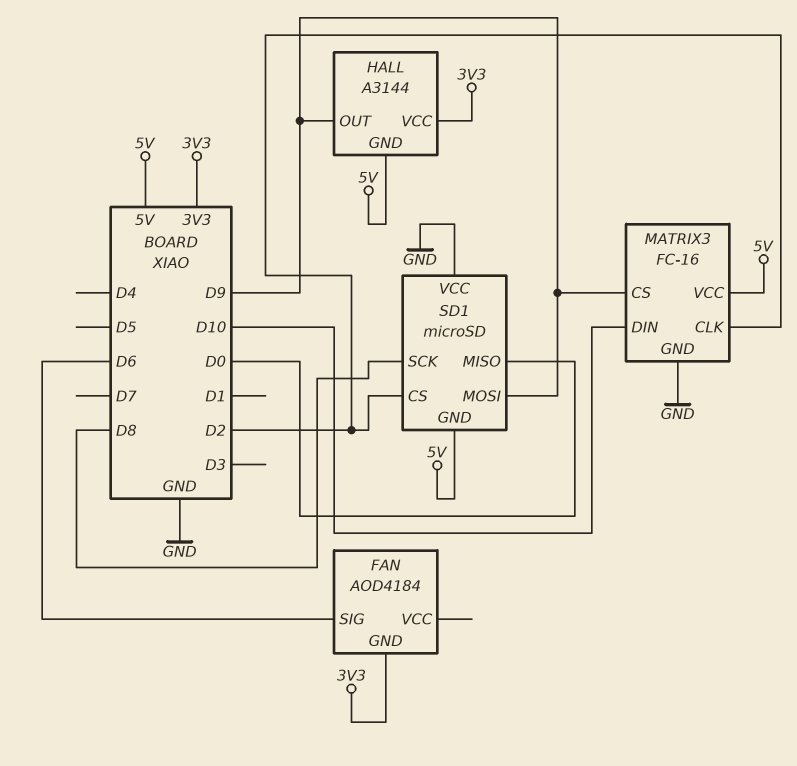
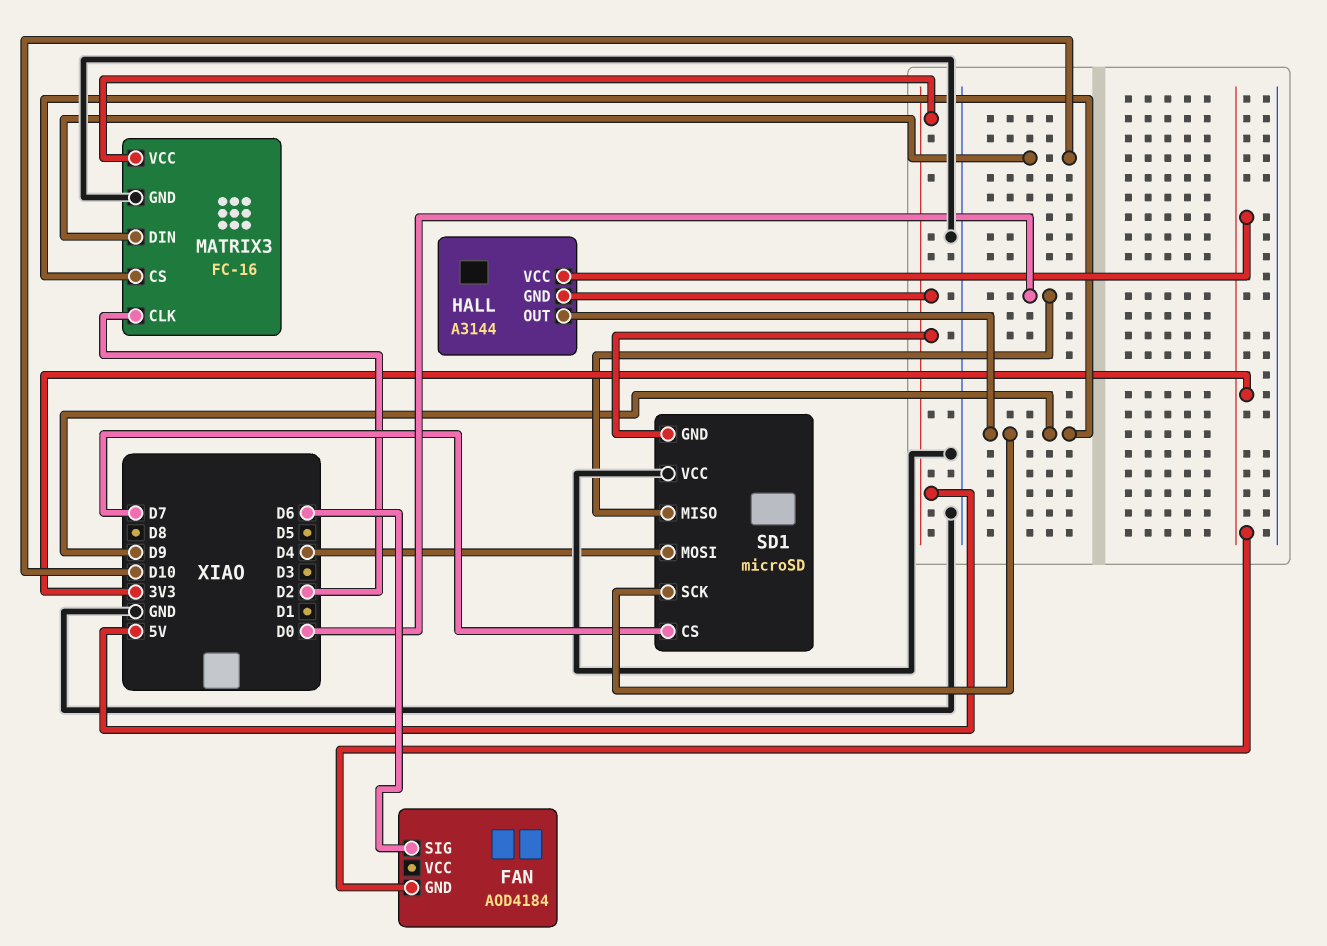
SD1 pin CS: D2 -> D7
SD1 pin MOSI: D9 -> D4
SD1 pin SCK: D8 -> D9

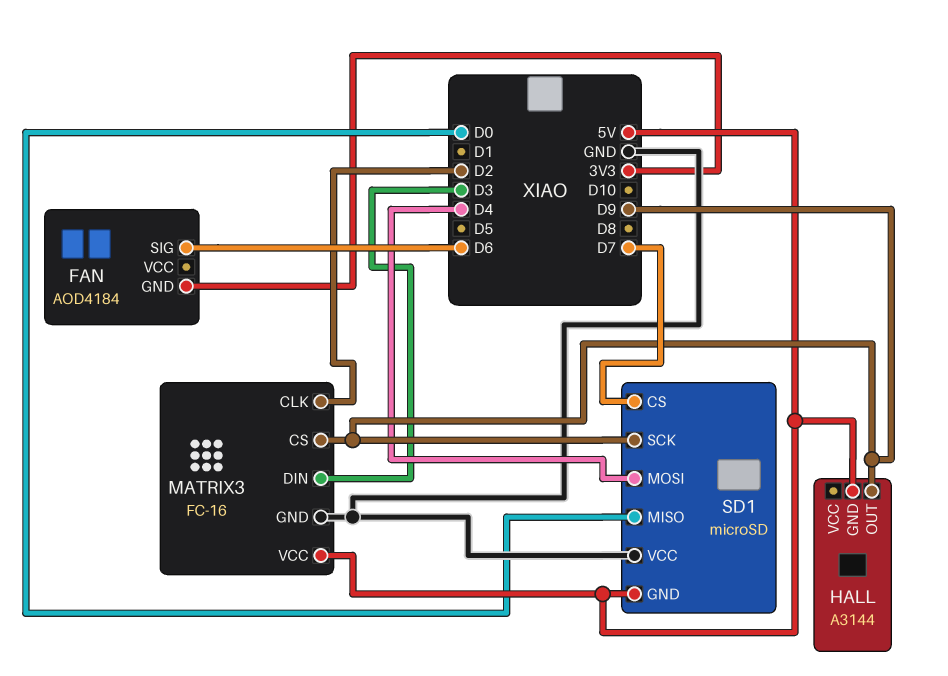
HALL pin VCC: 3V3 -> none
MATRIX3 pin DIN: D10 -> D3

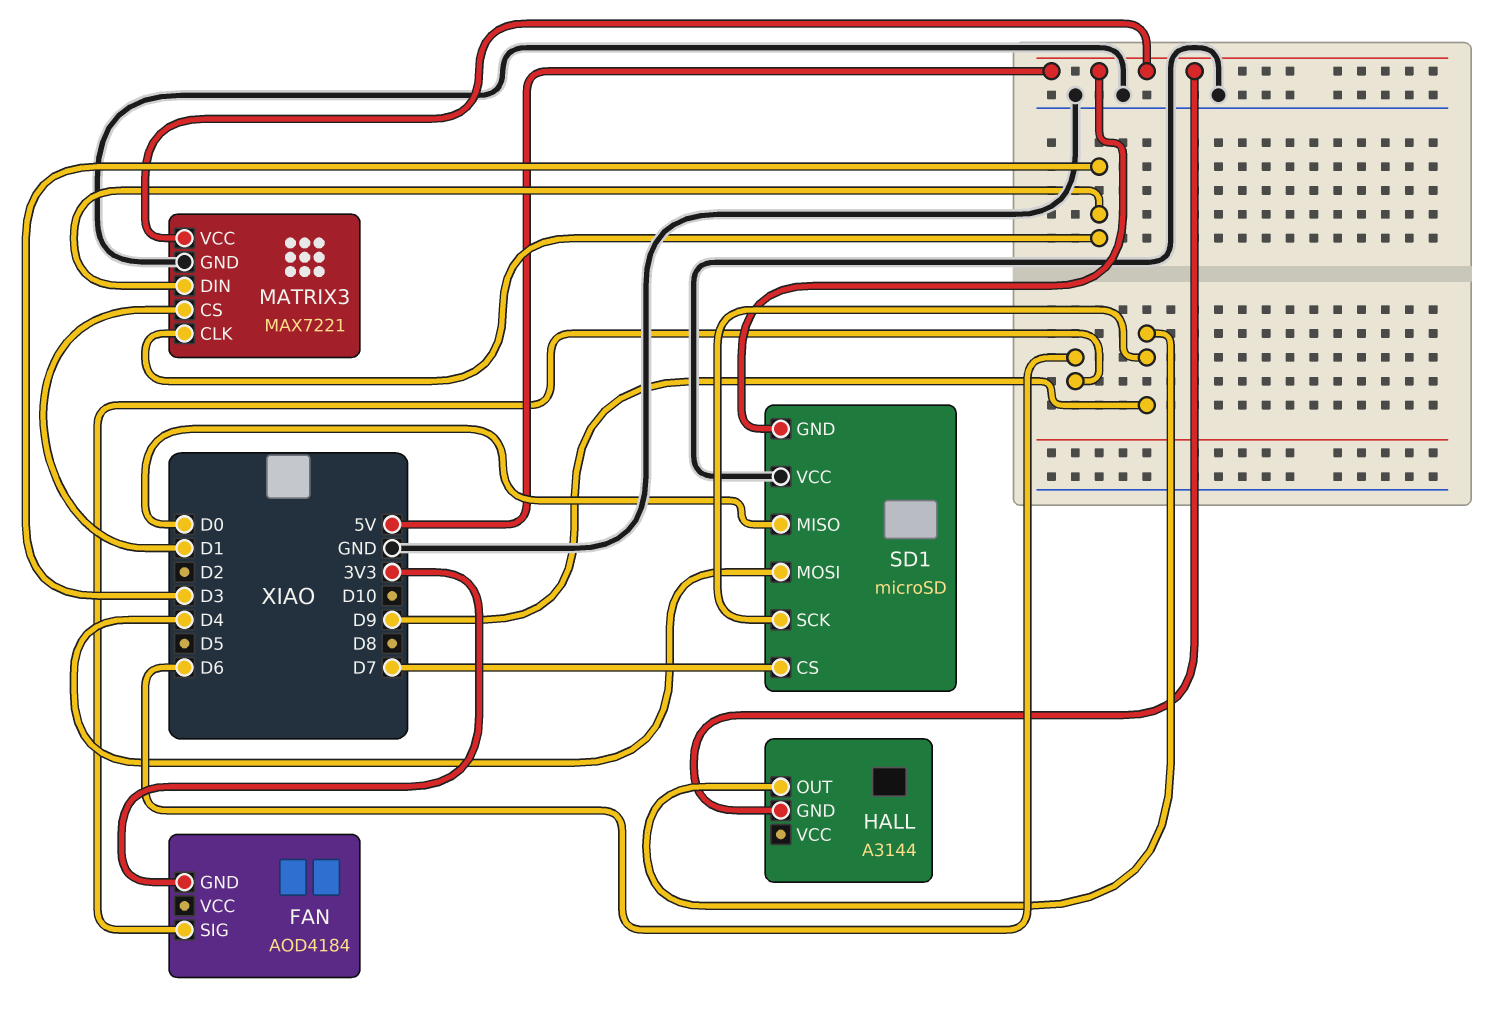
MATRIX3: FC-16 -> MAX7221
MATRIX3 pin CLK: D2 -> D3
MATRIX3 pin CS: D9 -> D1

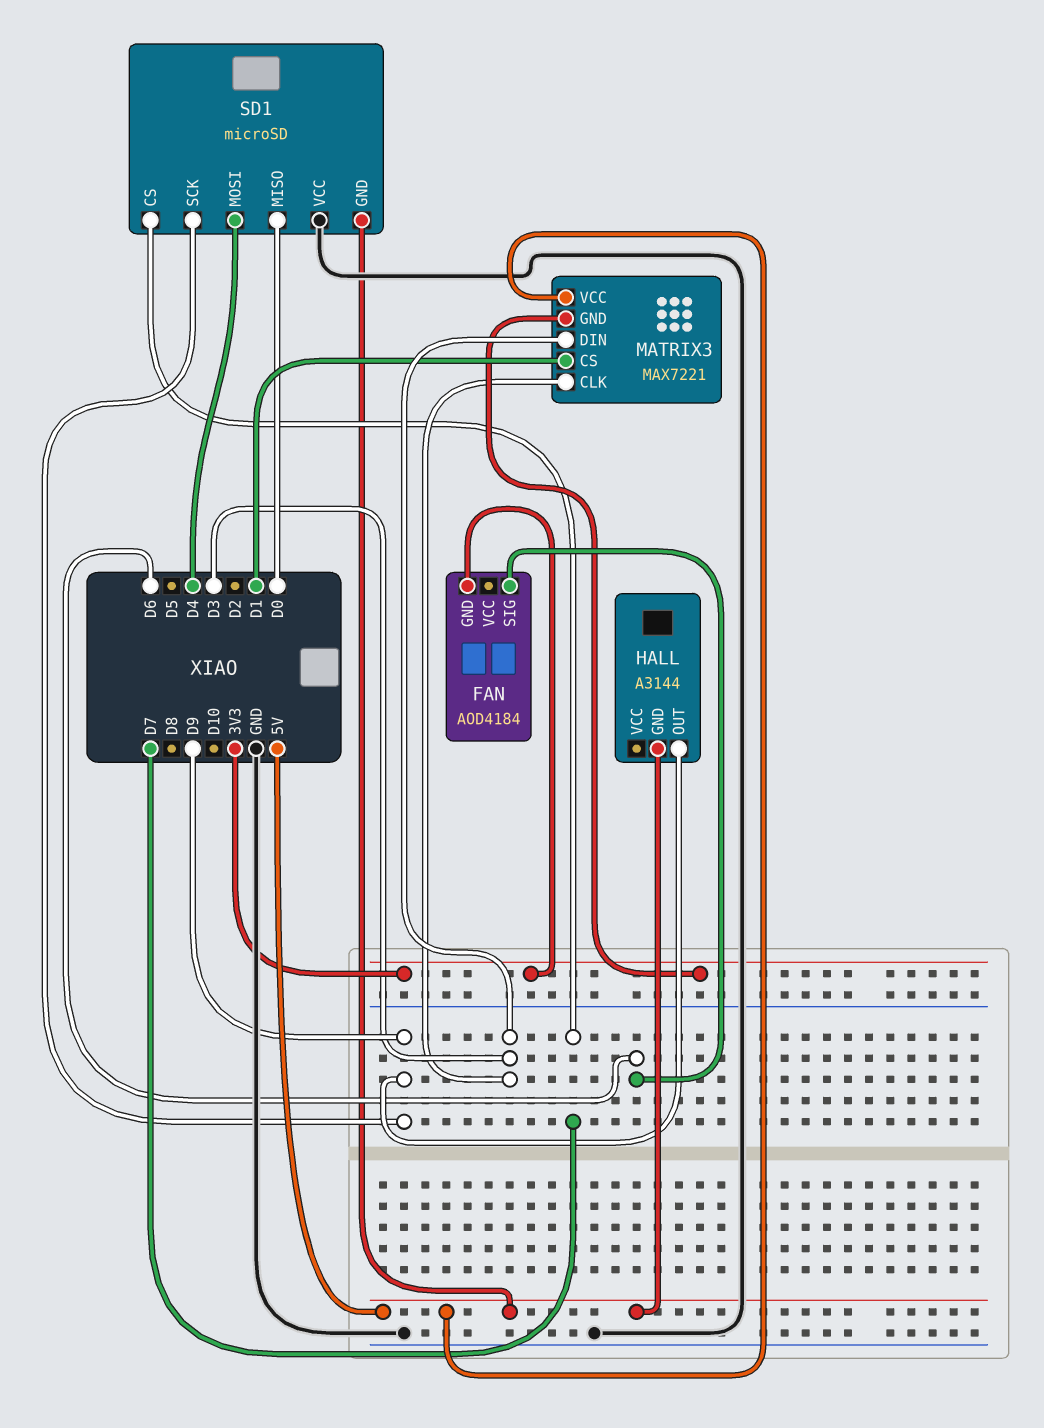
MATRIX3 pin GND: GND -> 3V3

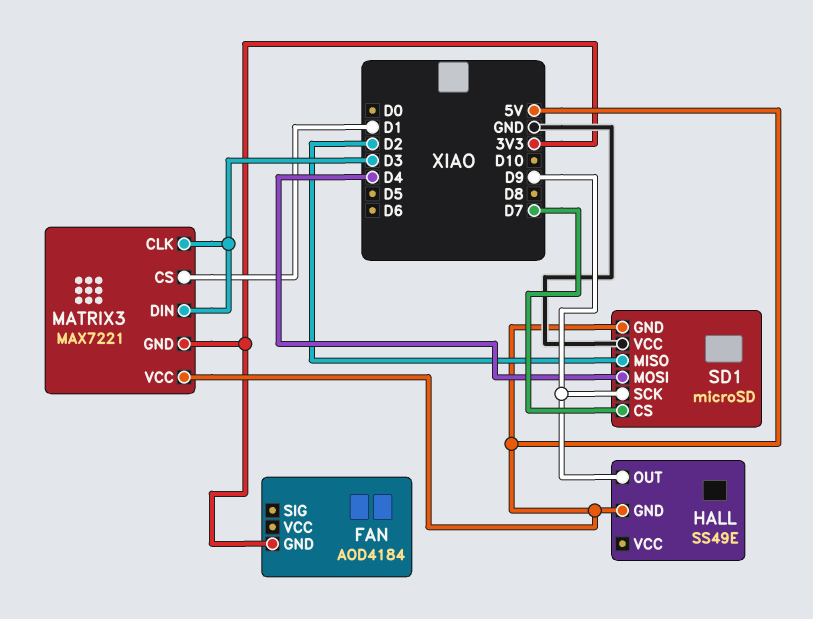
FAN pin SIG: D6 -> none
HALL: A3144 -> SS49E
SD1 pin MISO: D0 -> D2

